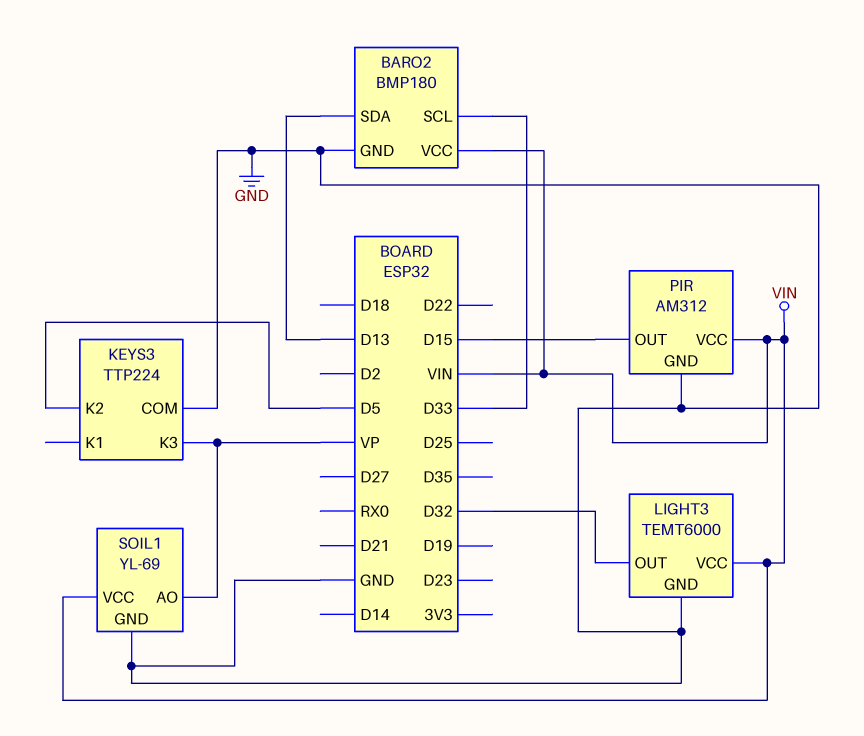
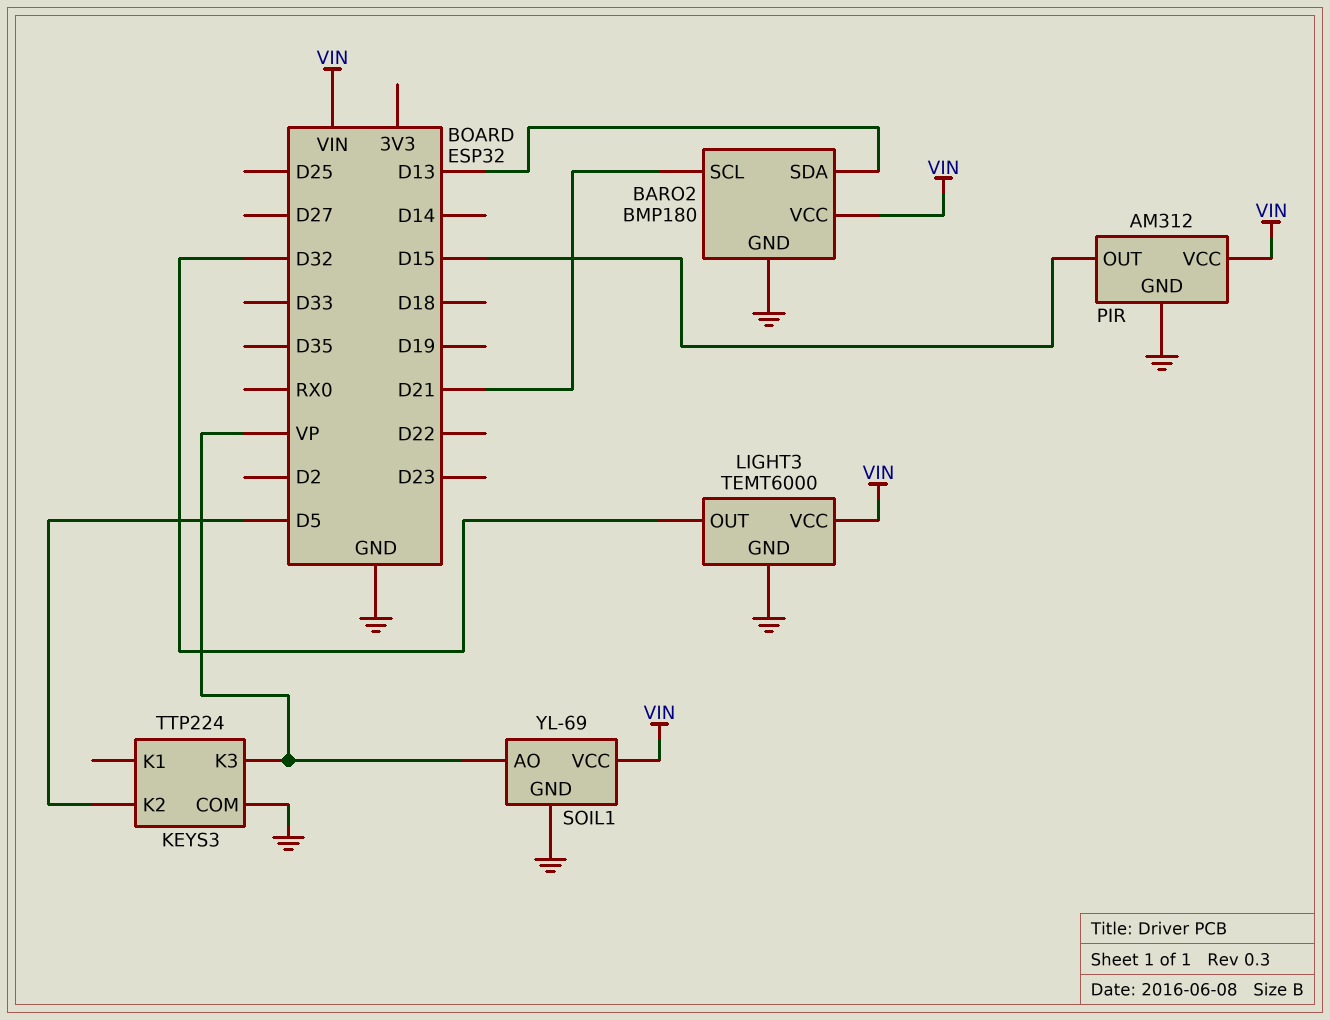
BARO2 pin SCL: D33 -> D21

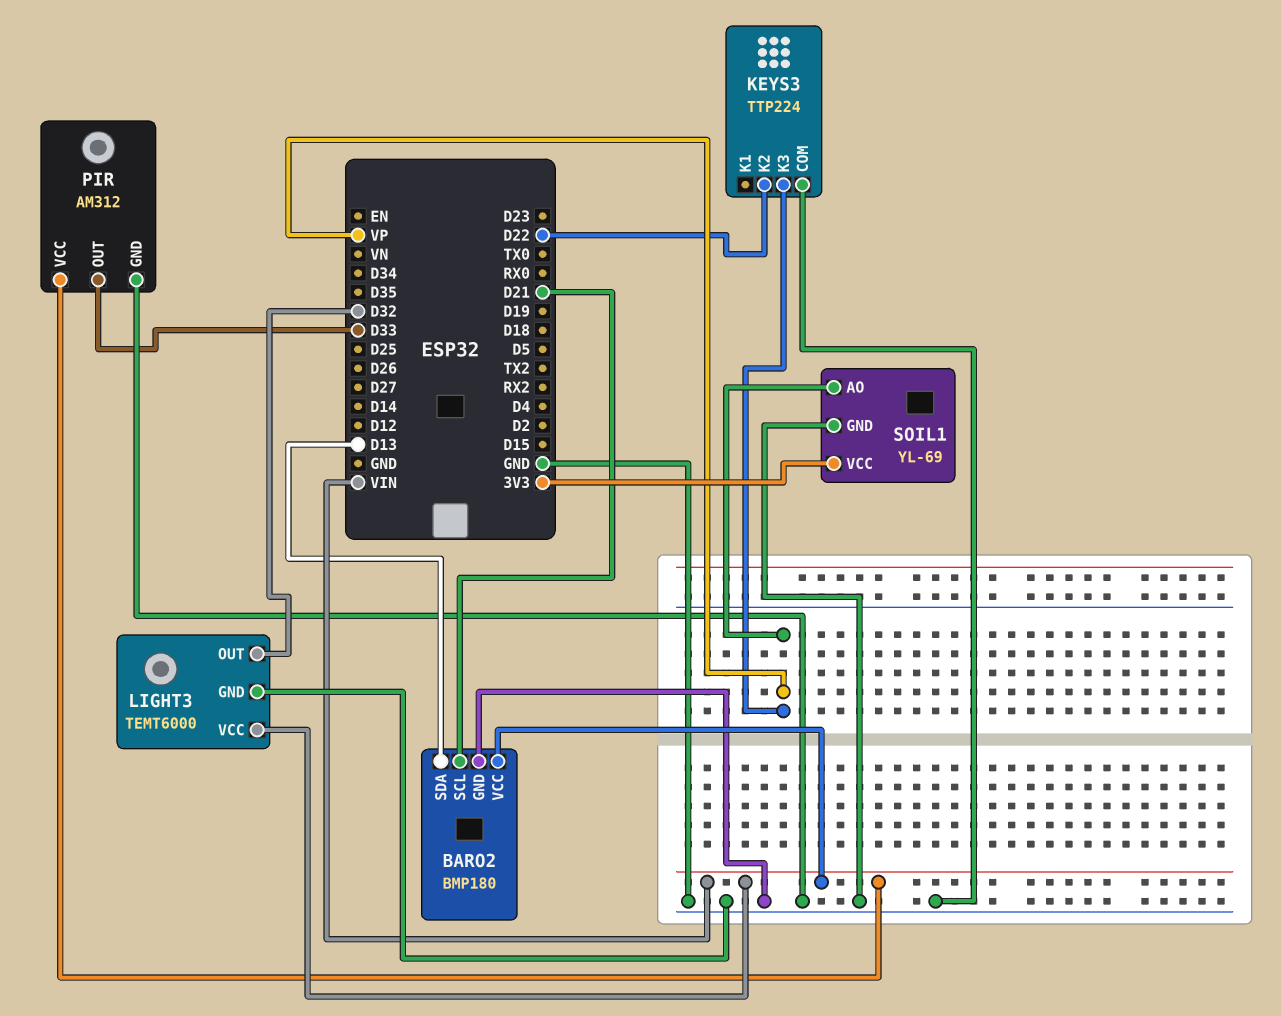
KEYS3 pin K2: D5 -> D22
PIR pin OUT: D15 -> D33
SOIL1 pin VCC: VIN -> 3V3

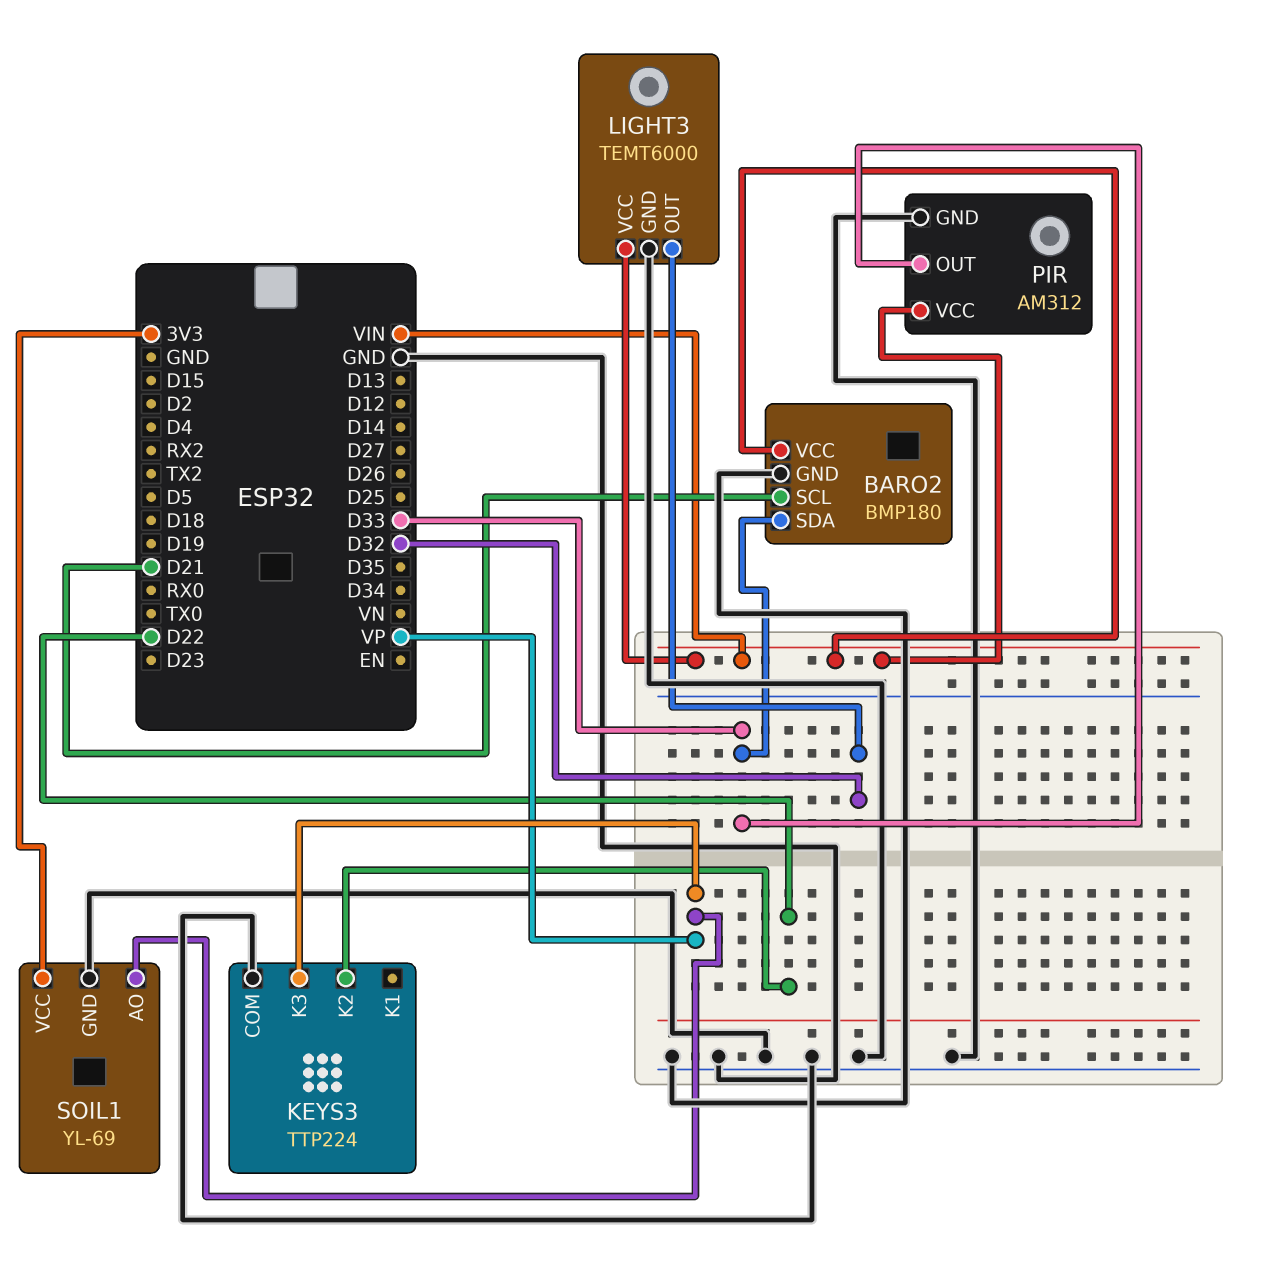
BARO2 pin SDA: D13 -> D33

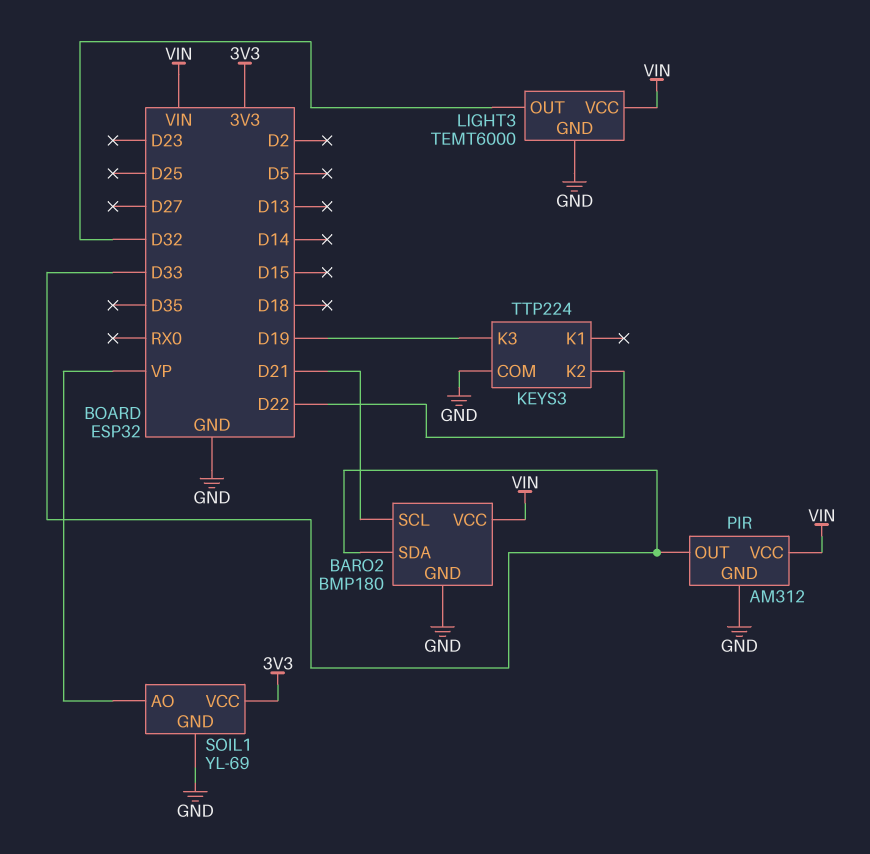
KEYS3 pin K3: VP -> D19

